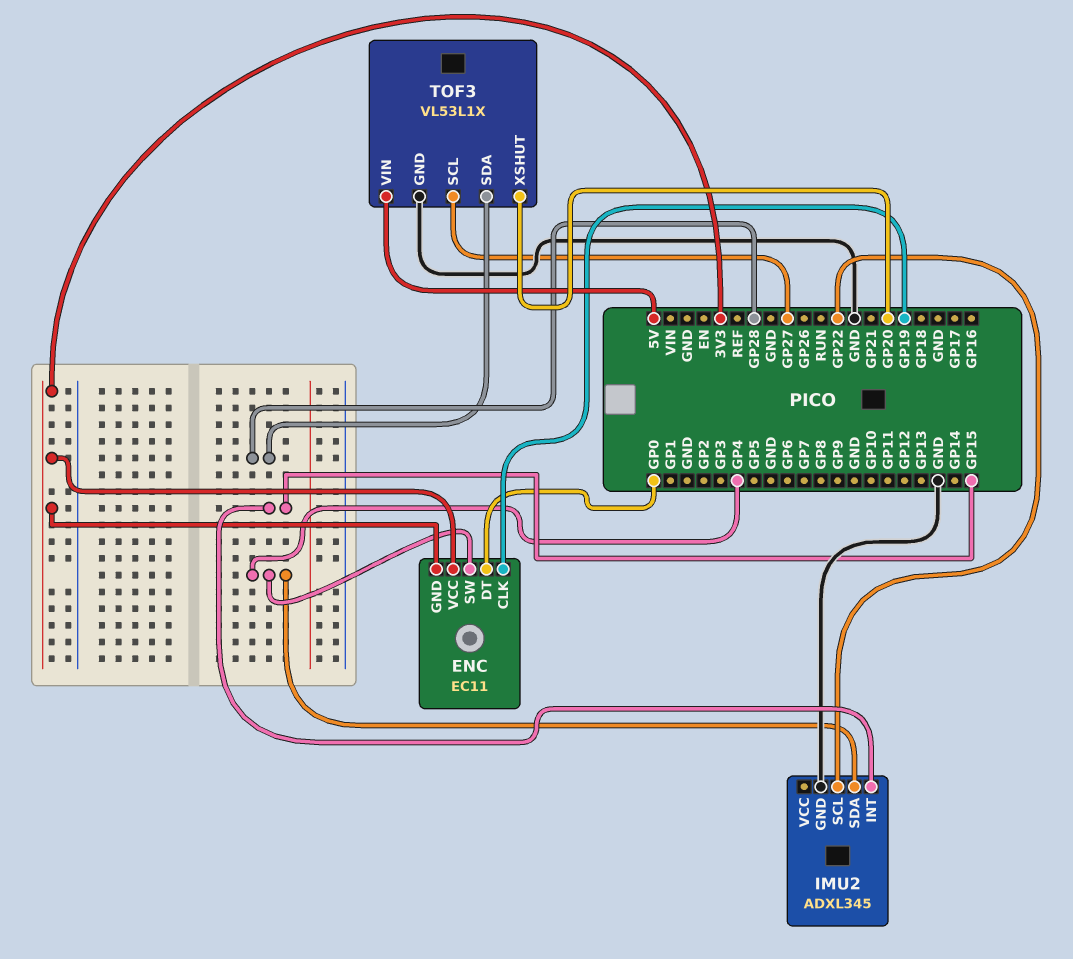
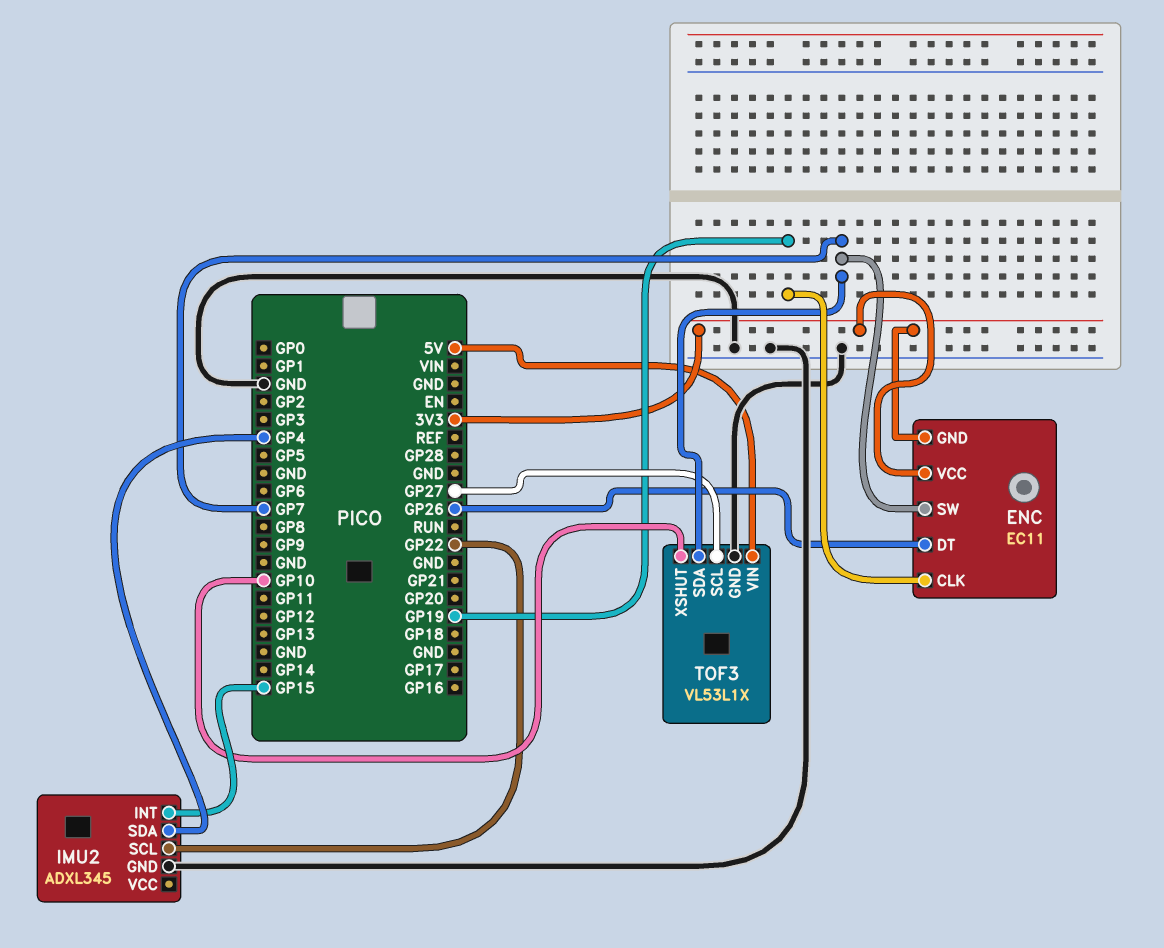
ENC pin DT: GP0 -> GP26
ENC pin SW: GP4 -> GP7
TOF3 pin SDA: GP28 -> GP7
TOF3 pin XSHUT: GP20 -> GP10

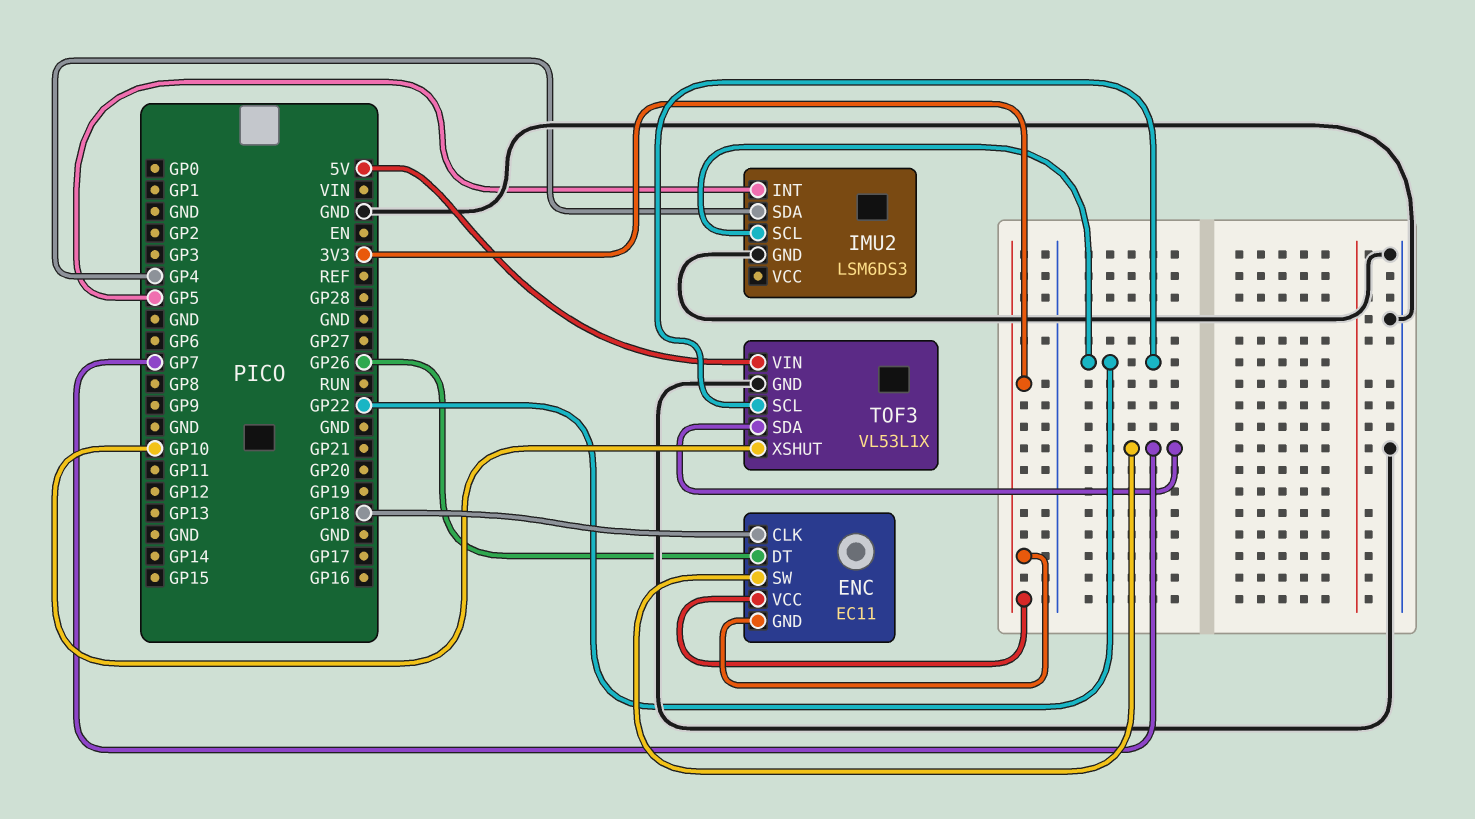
ENC pin CLK: GP19 -> GP18
IMU2: ADXL345 -> LSM6DS3
IMU2 pin INT: GP15 -> GP5
TOF3 pin SCL: GP27 -> GP22

